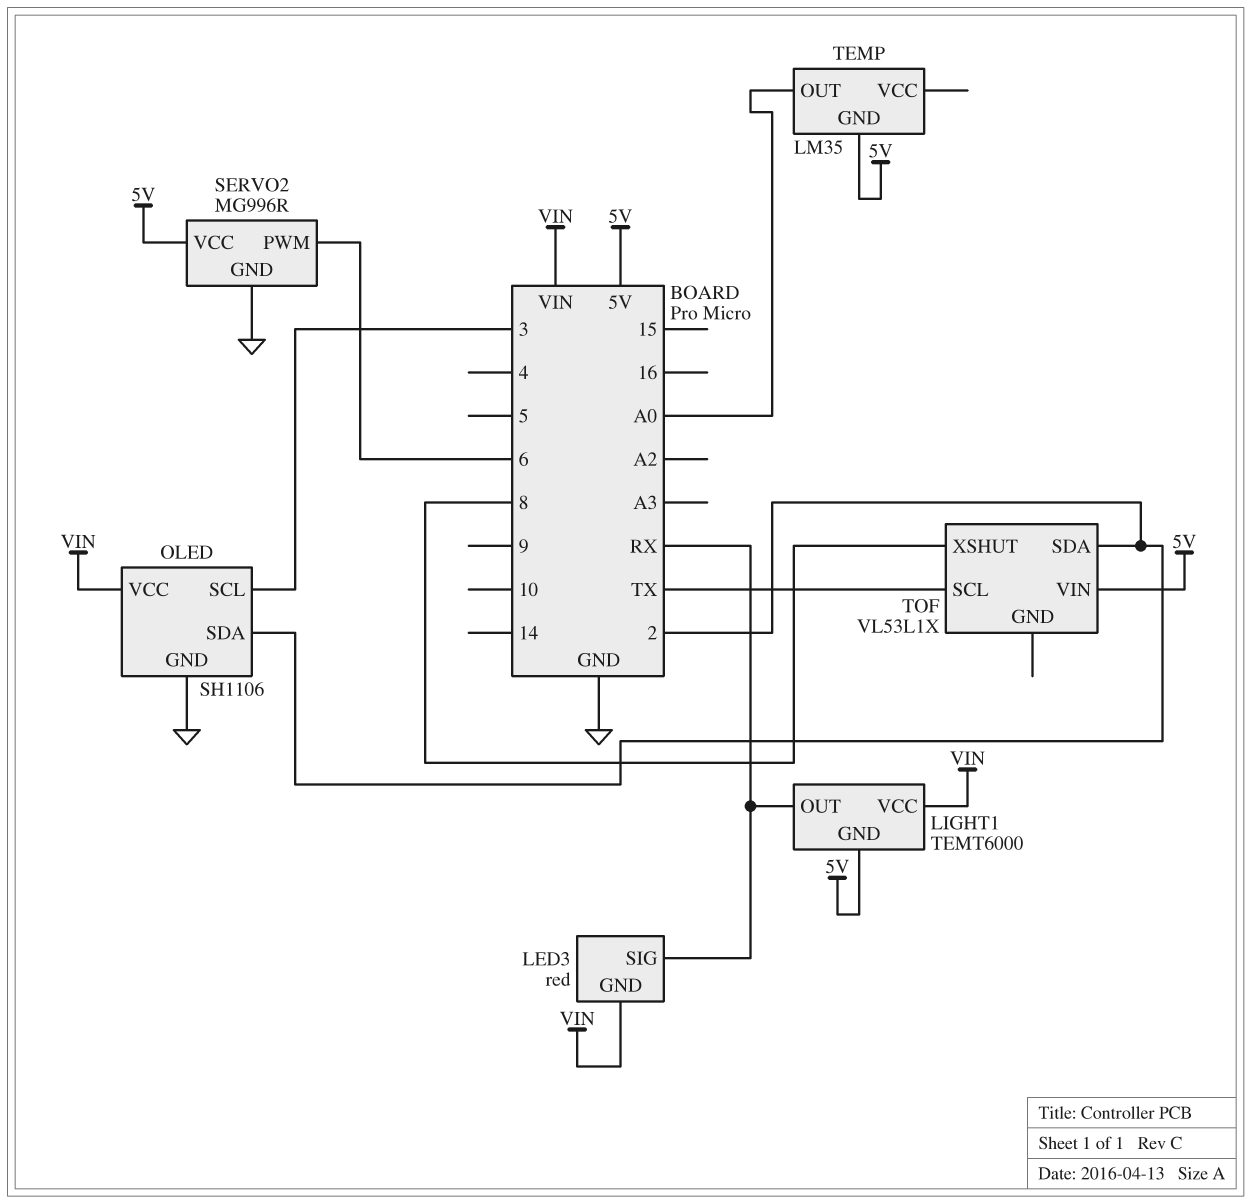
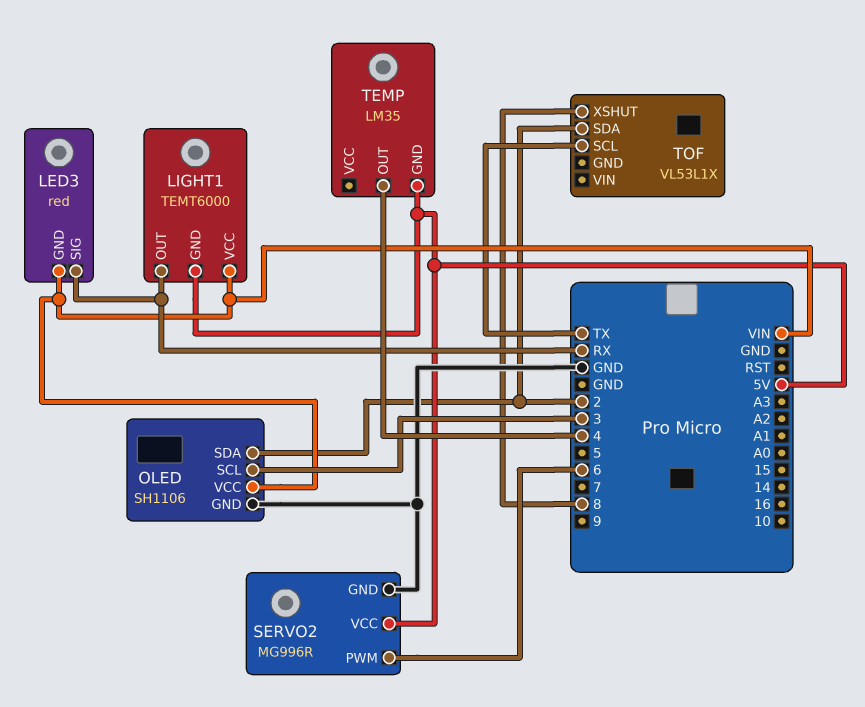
TEMP pin OUT: A0 -> 4
TOF pin VIN: 5V -> none

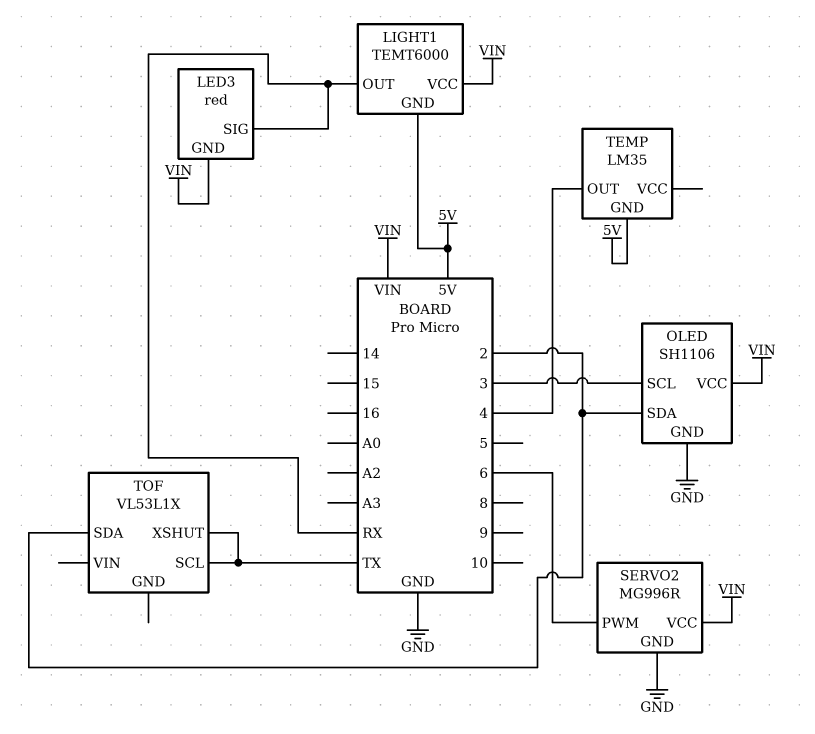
SERVO2 pin VCC: 5V -> VIN
TOF pin XSHUT: 8 -> TX

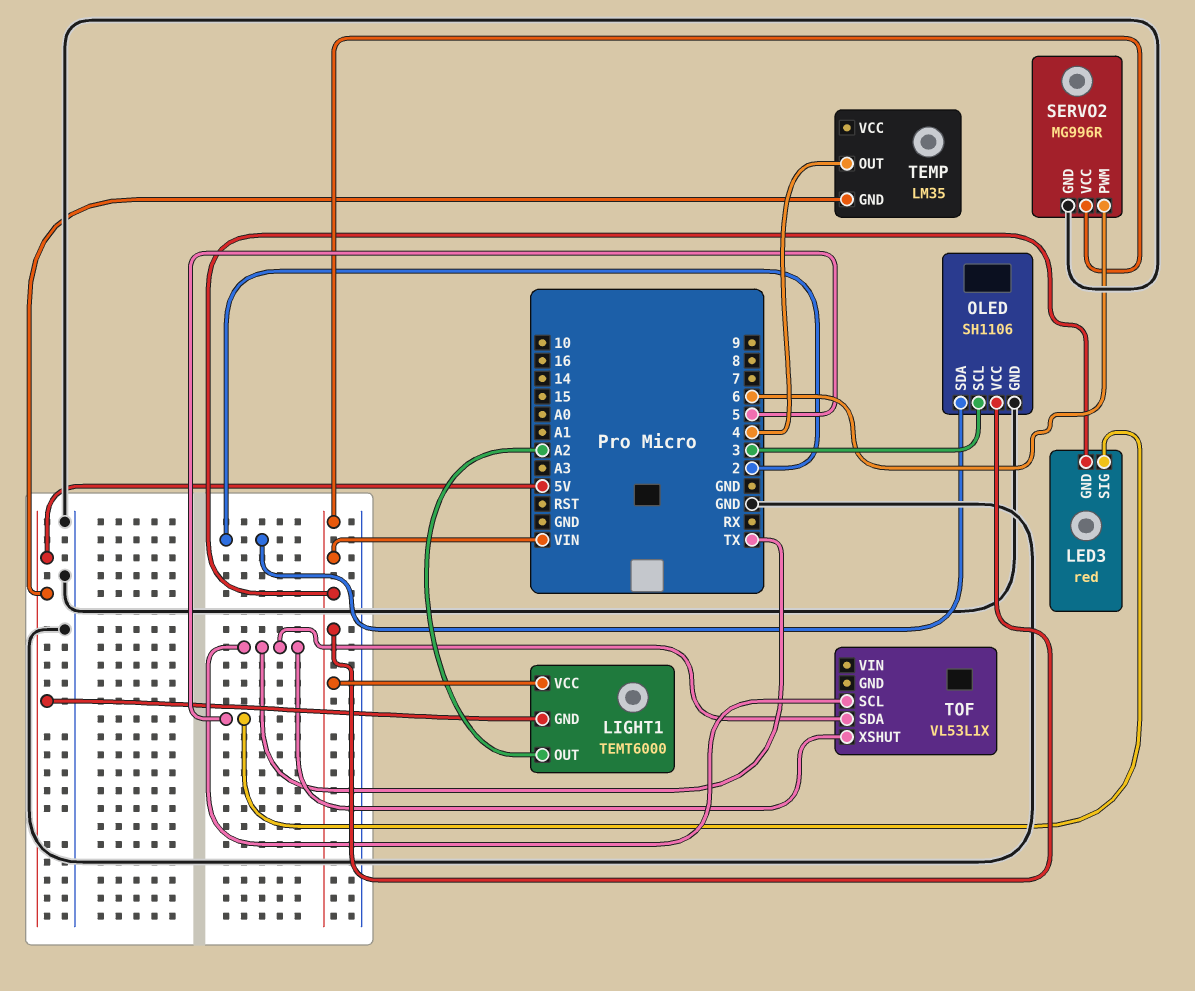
LED3 pin SIG: RX -> 5
LIGHT1 pin OUT: RX -> A2
TOF pin SDA: 2 -> TX

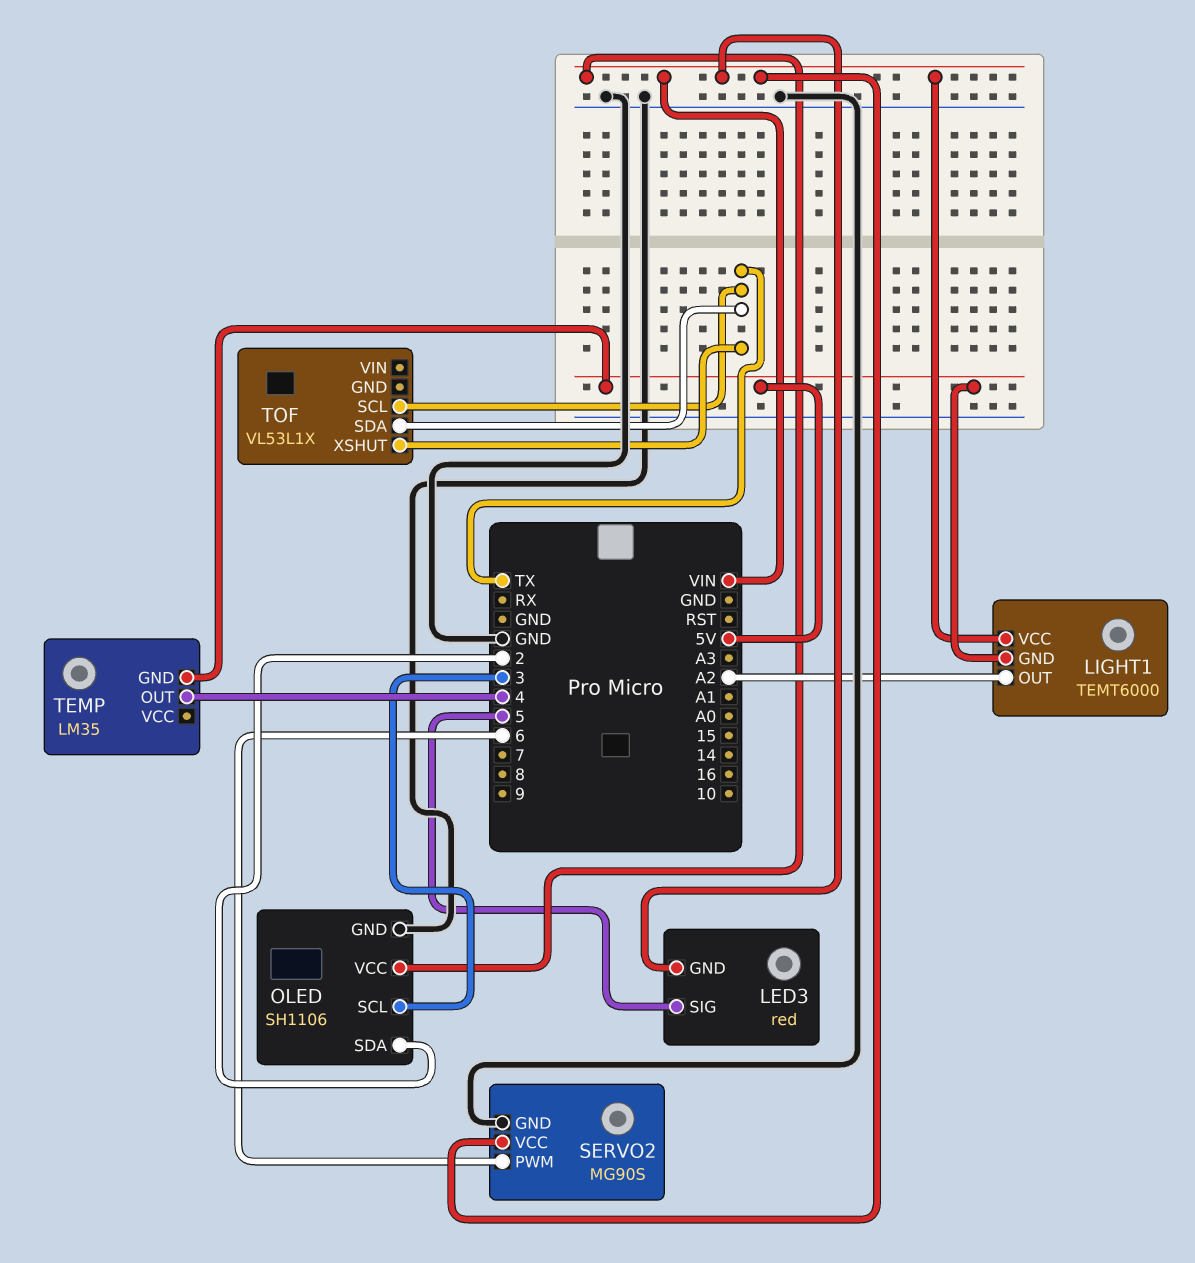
SERVO2: MG996R -> MG90S

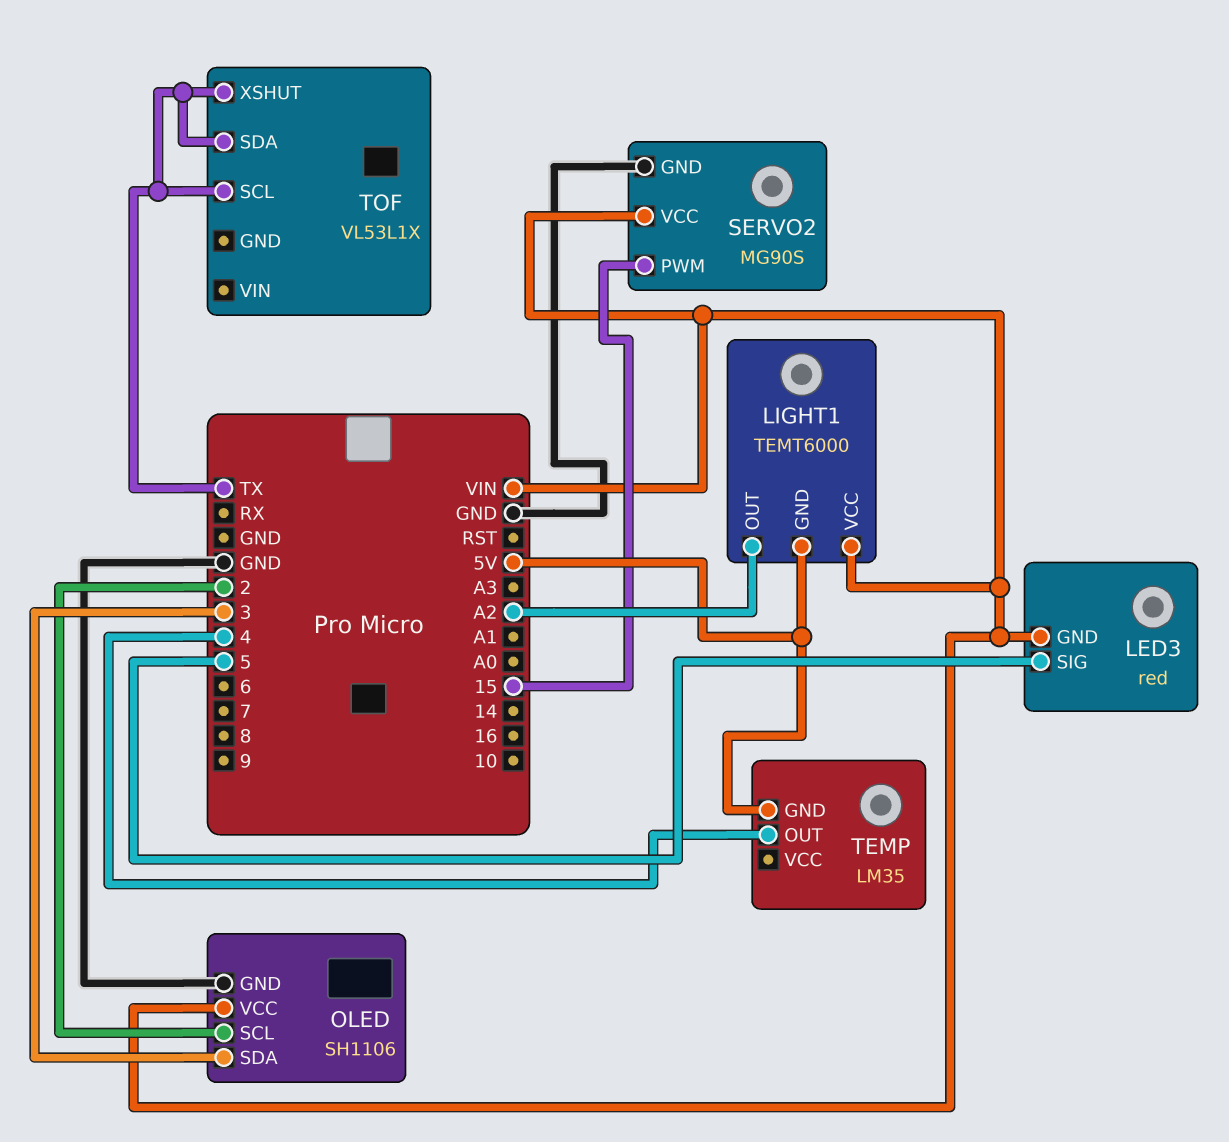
OLED pin SCL: 3 -> 2
OLED pin SDA: 2 -> 3
SERVO2 pin PWM: 6 -> 15

